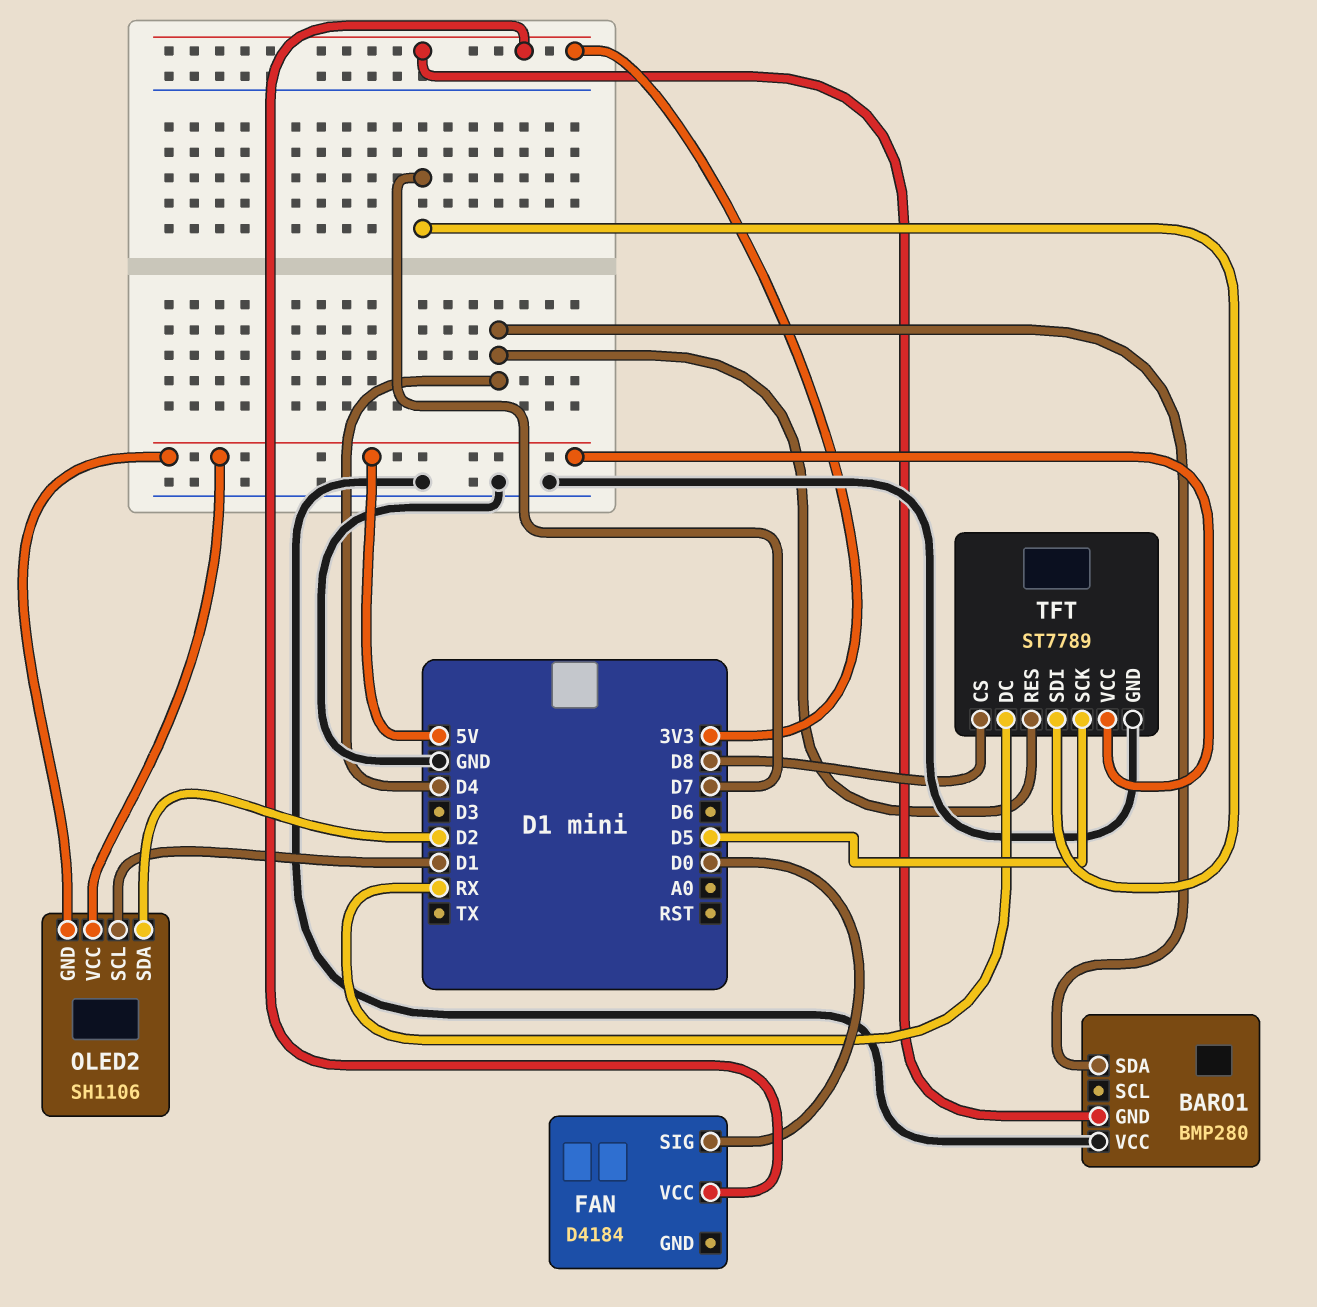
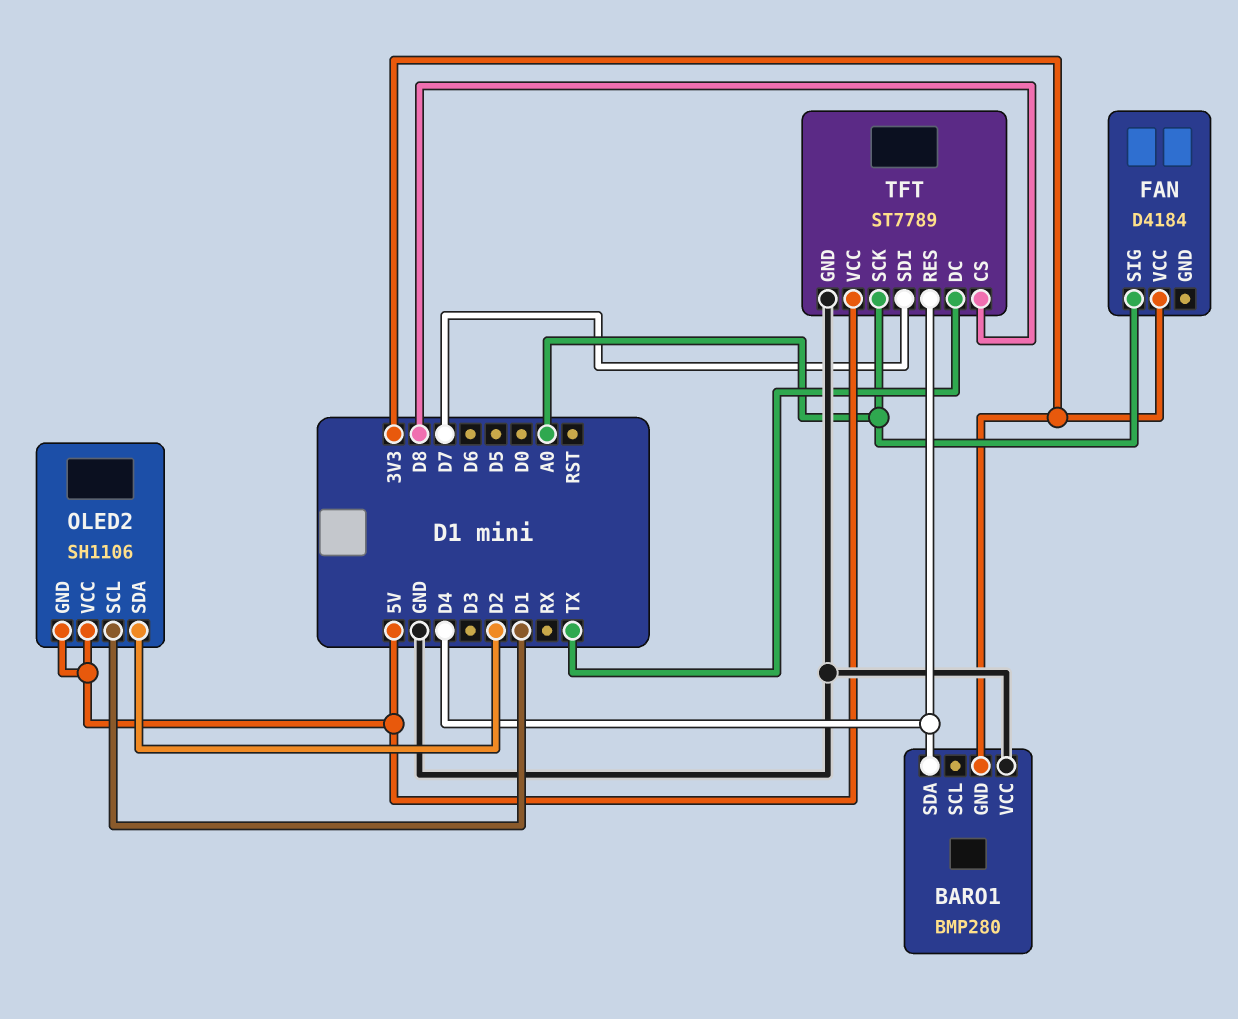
FAN pin SIG: D0 -> A0
TFT pin DC: RX -> TX
TFT pin SCK: D5 -> A0

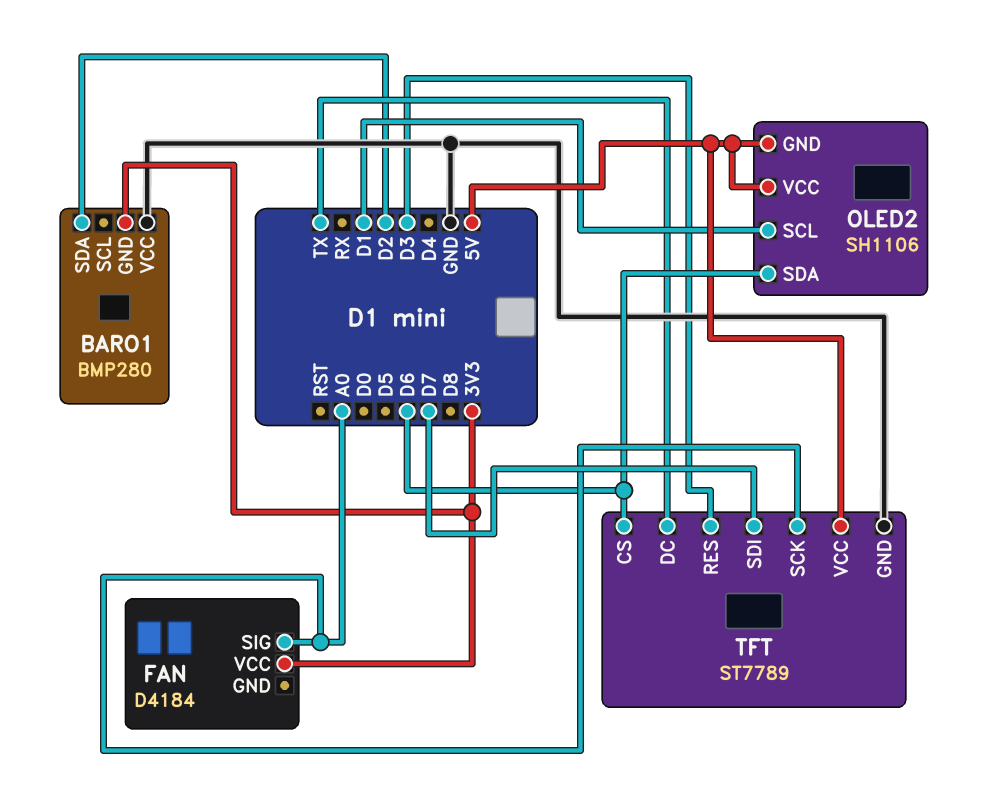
BARO1 pin SDA: D4 -> D2
OLED2 pin SDA: D2 -> D6
TFT pin CS: D8 -> D6
TFT pin RES: D4 -> D3

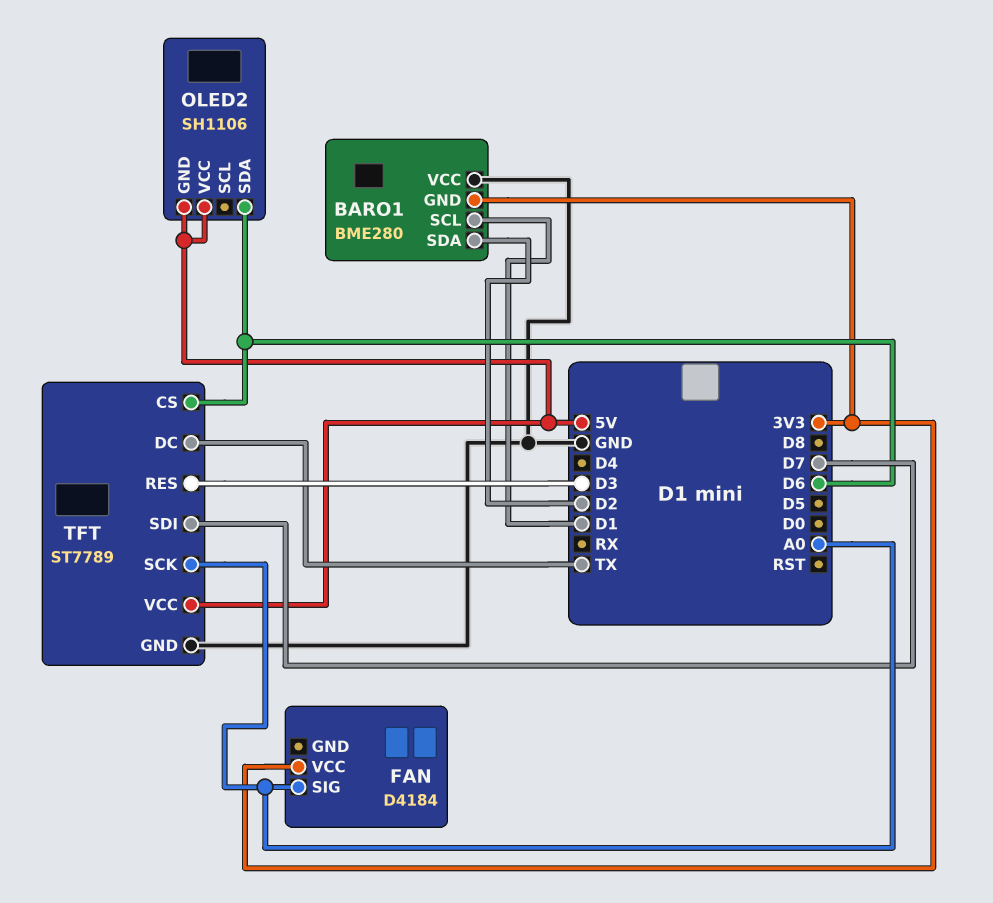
BARO1: BMP280 -> BME280
BARO1 pin SCL: none -> D1
OLED2 pin SCL: D1 -> none

